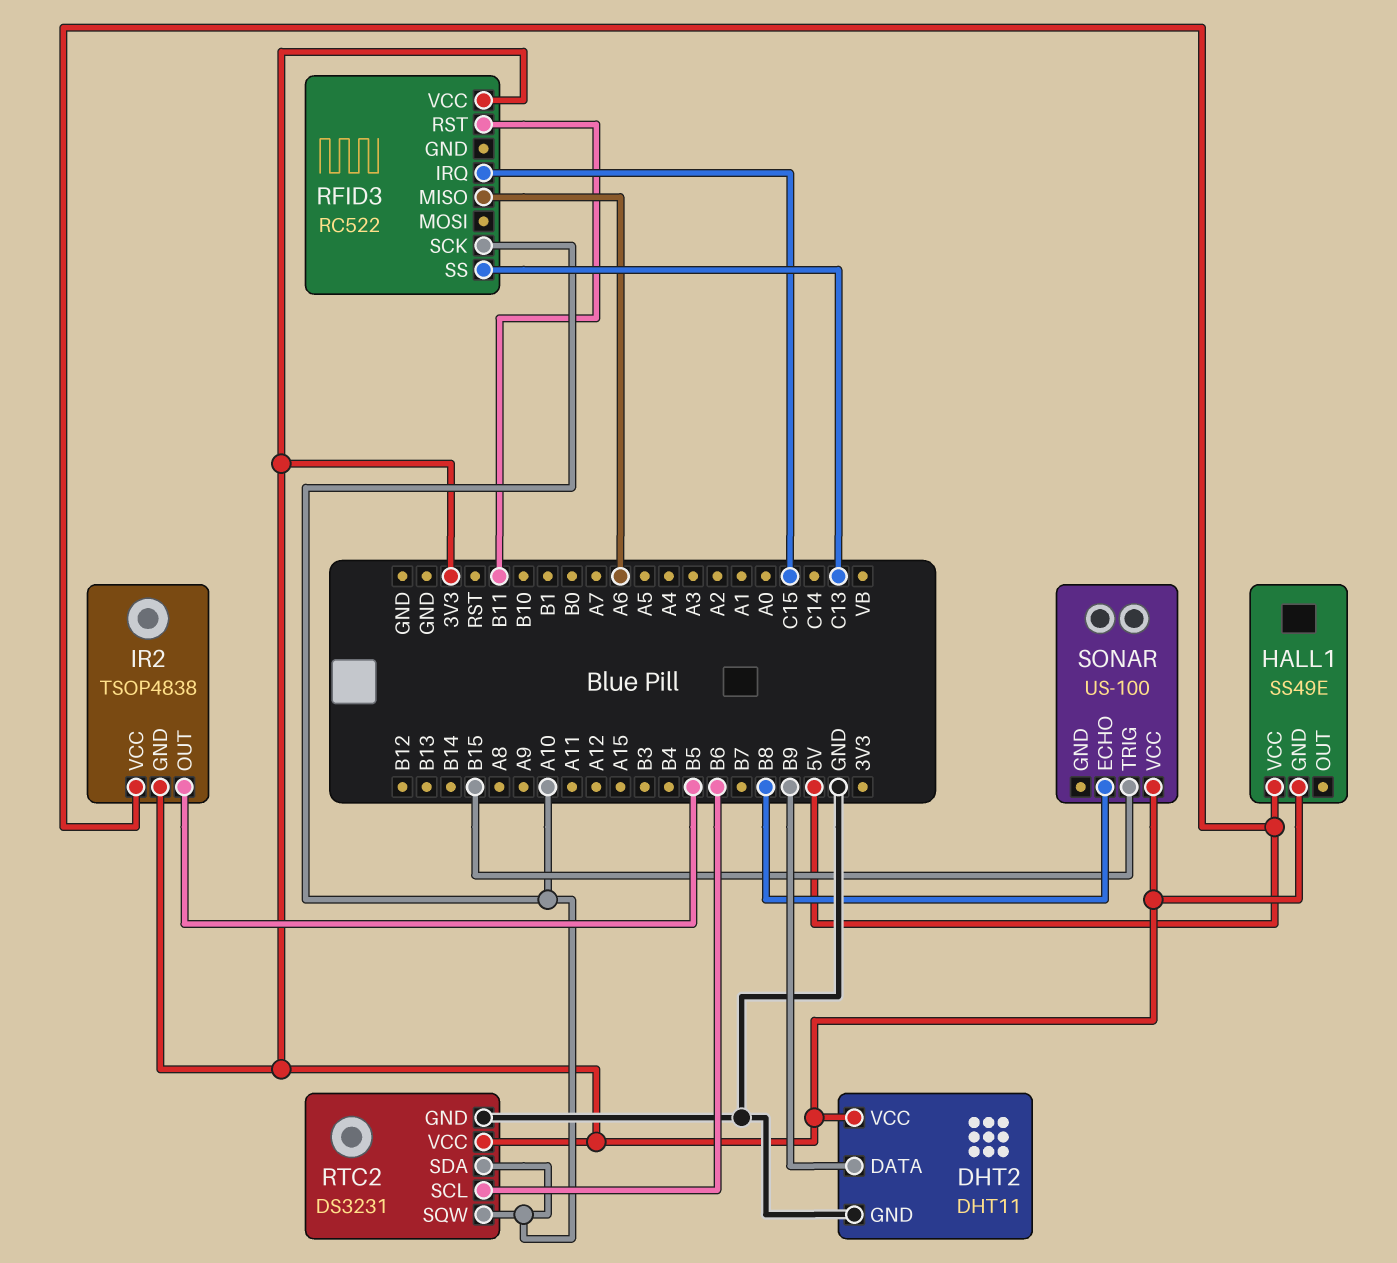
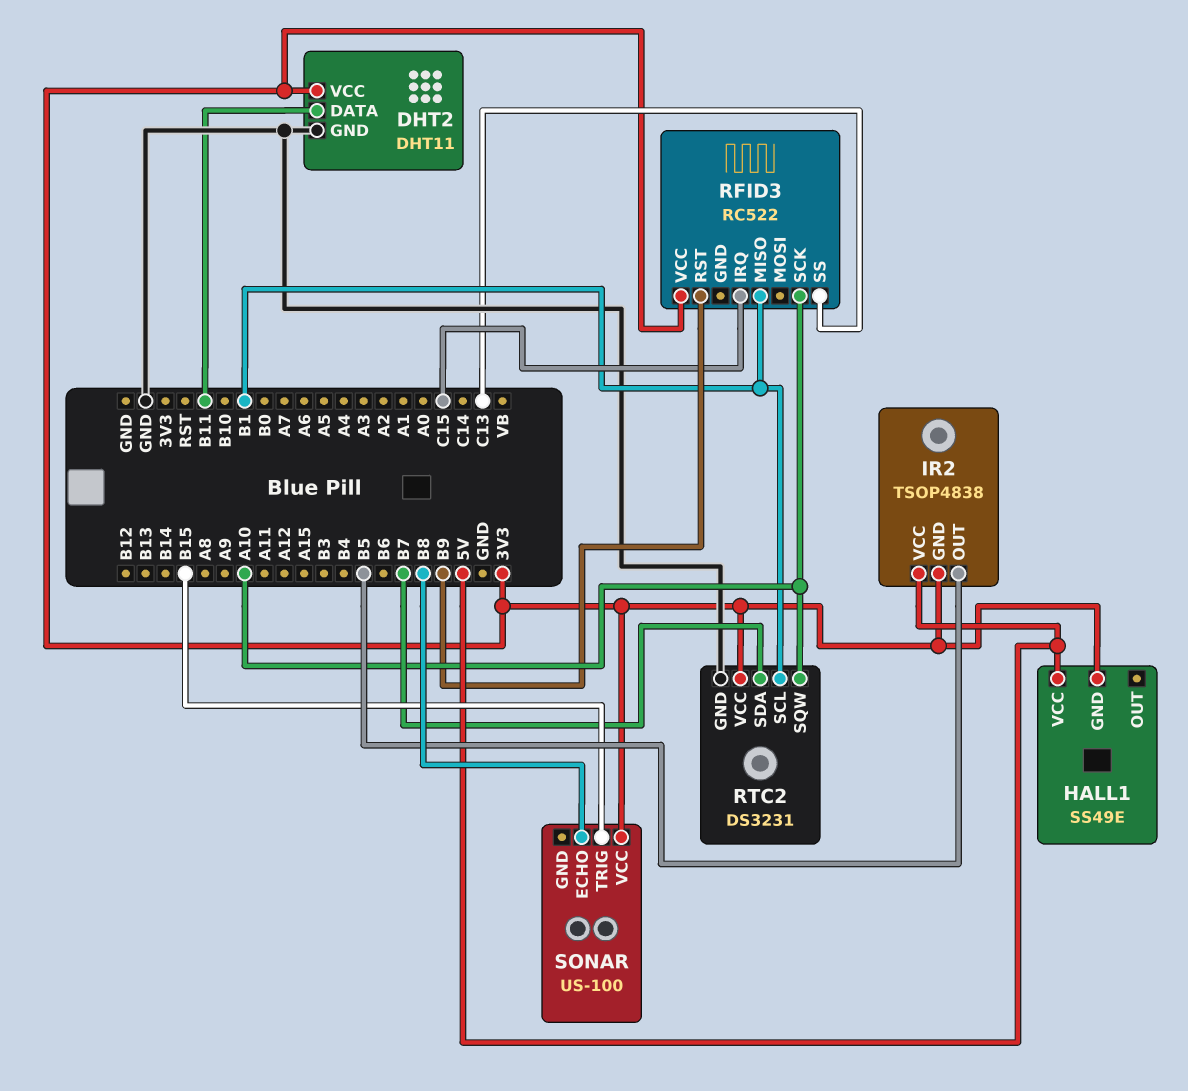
DHT2 pin DATA: B9 -> B11
RFID3 pin MISO: A6 -> B1
RFID3 pin RST: B11 -> B9
RTC2 pin SCL: B6 -> B1
RTC2 pin SDA: A10 -> B7

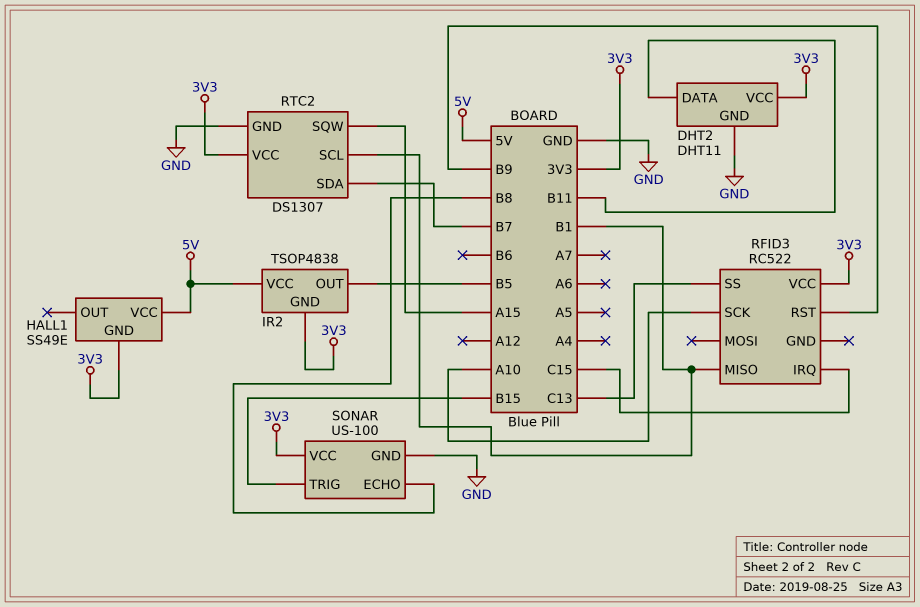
RTC2: DS3231 -> DS1307
RTC2 pin SQW: A10 -> A15
SONAR pin GND: none -> GND

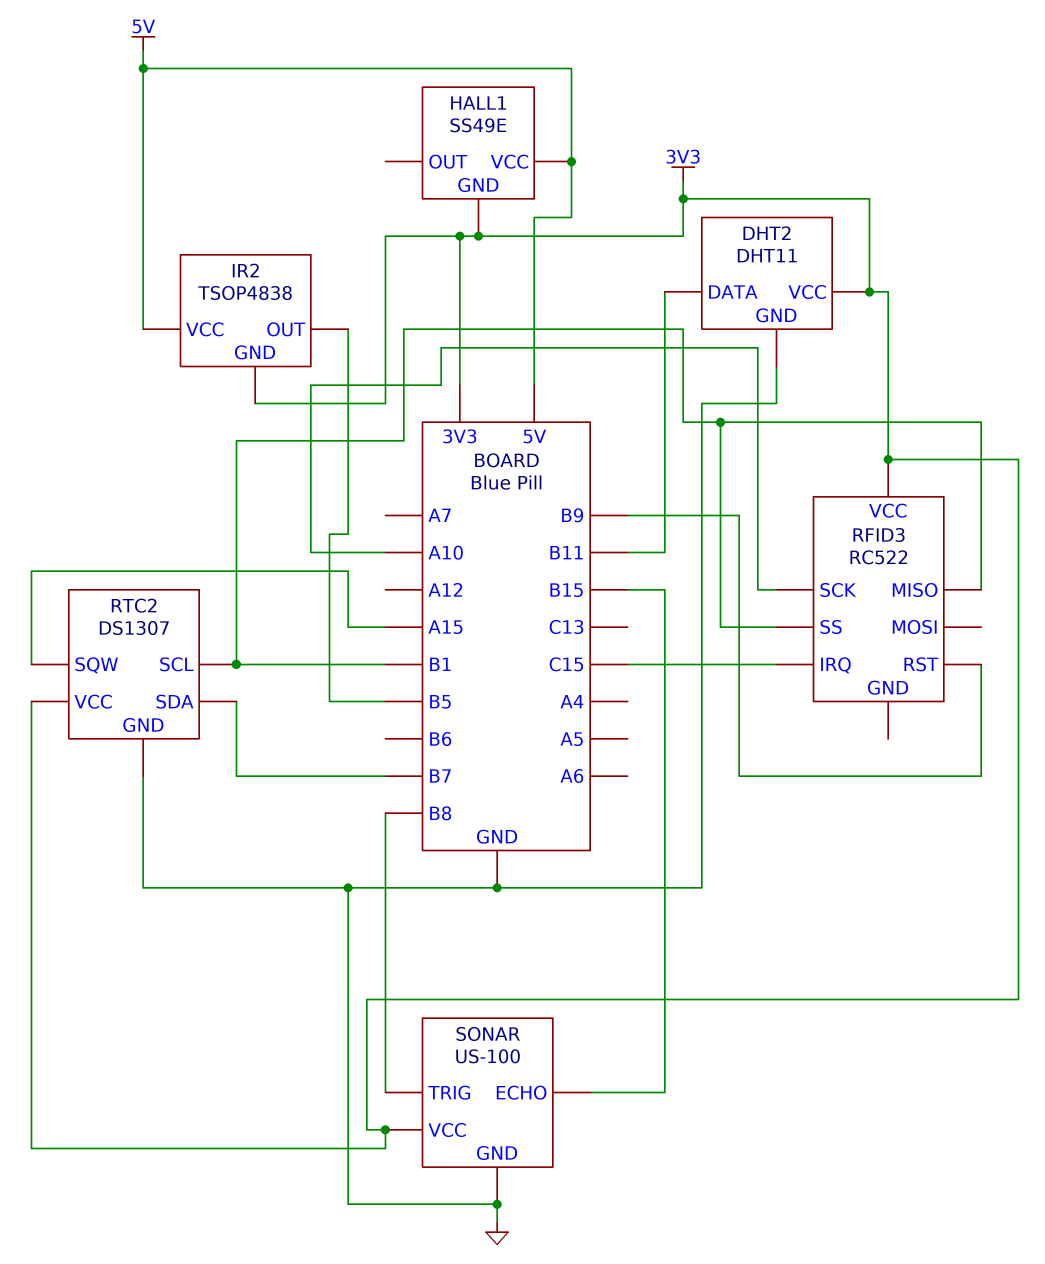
RFID3 pin SS: C13 -> B1
SONAR pin ECHO: B8 -> B15
SONAR pin TRIG: B15 -> B8

